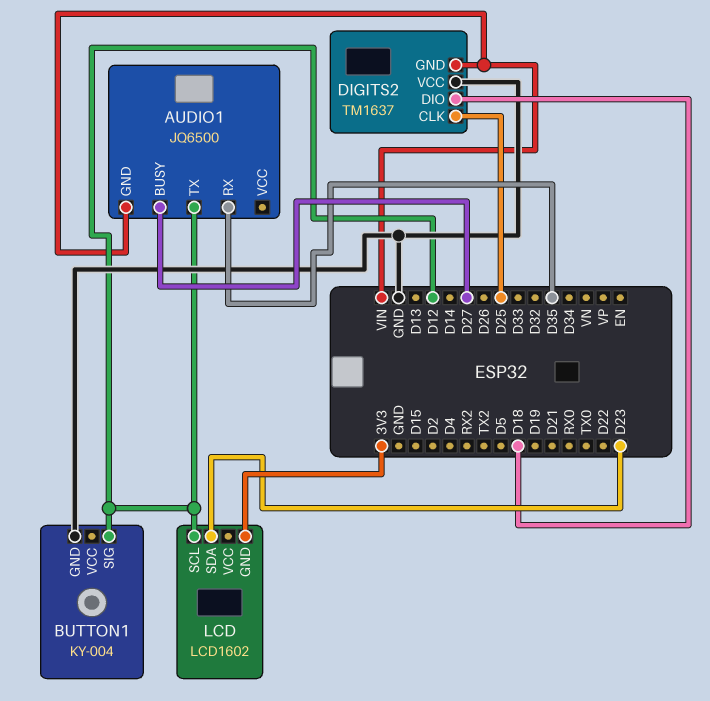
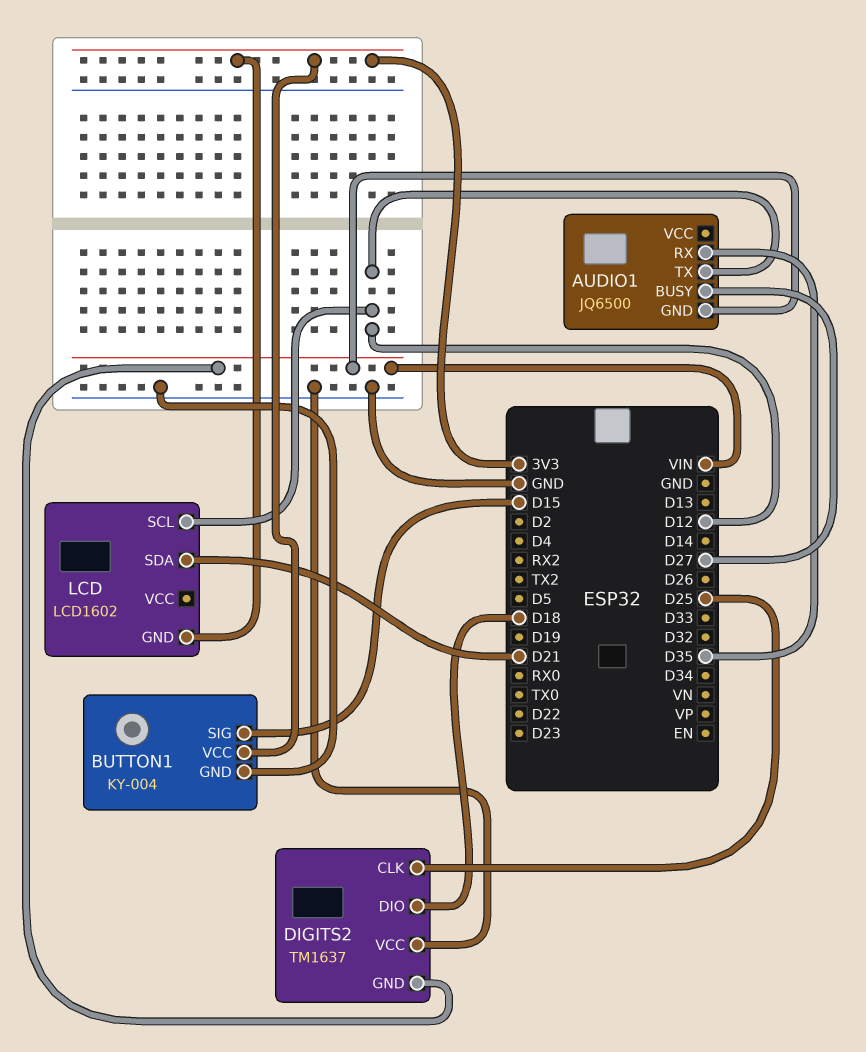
BUTTON1 pin SIG: D12 -> D15
BUTTON1 pin VCC: none -> 3V3
LCD pin SDA: D23 -> D21

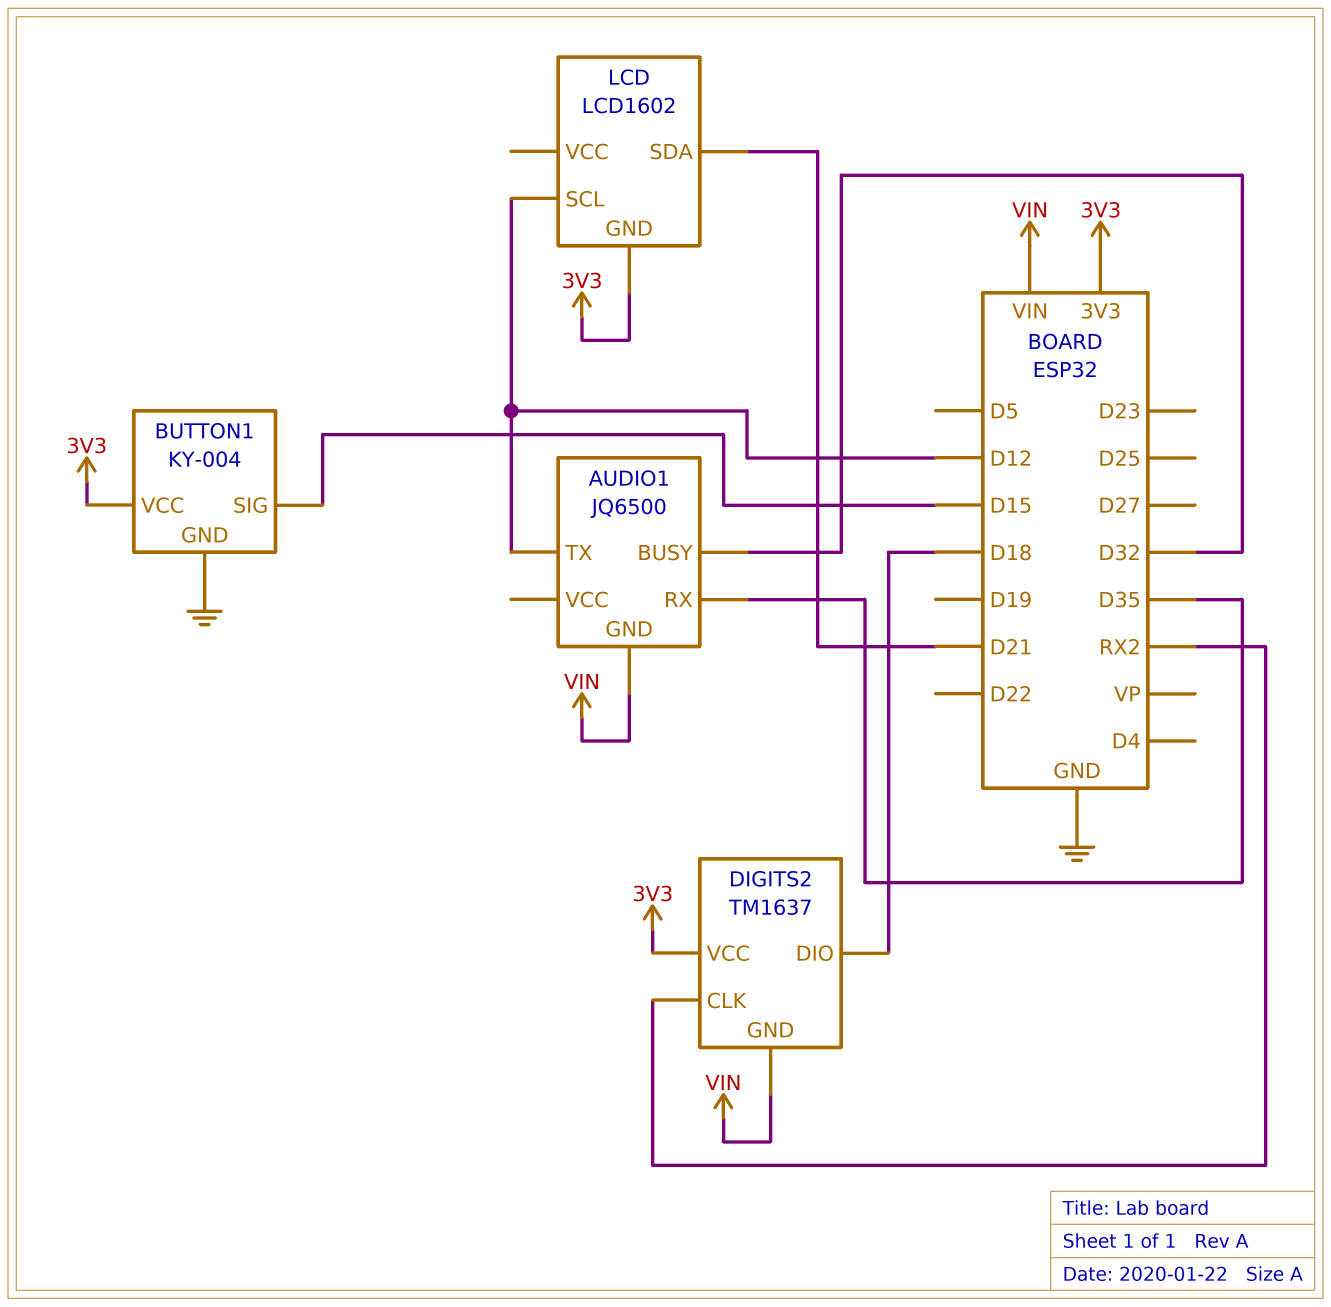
AUDIO1 pin BUSY: D27 -> D32
DIGITS2 pin CLK: D25 -> RX2
DIGITS2 pin VCC: GND -> 3V3

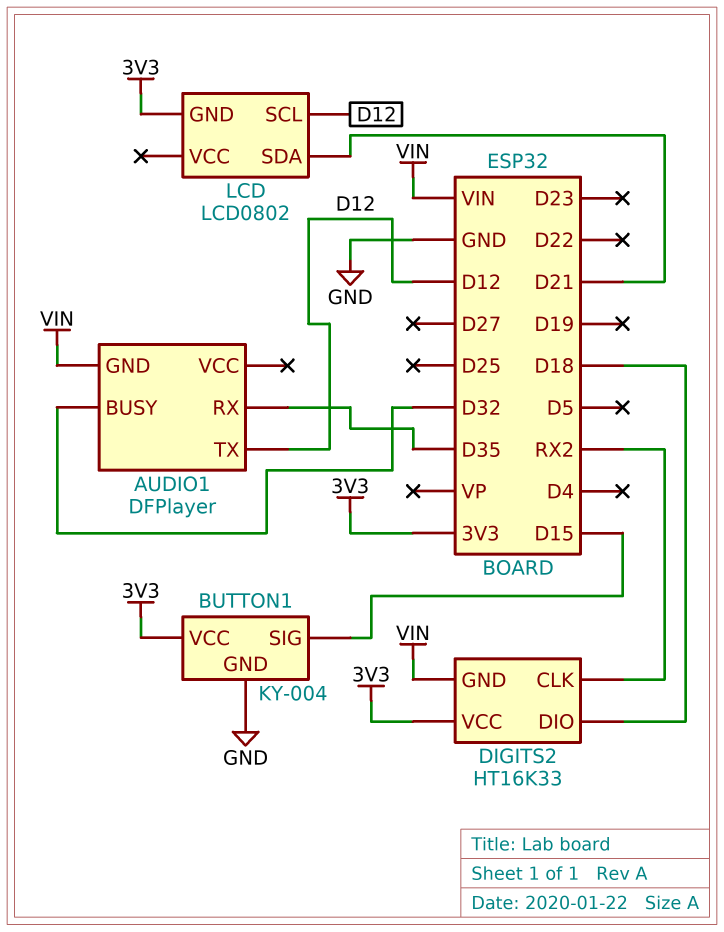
AUDIO1: JQ6500 -> DFPlayer
DIGITS2: TM1637 -> HT16K33
LCD: LCD1602 -> LCD0802

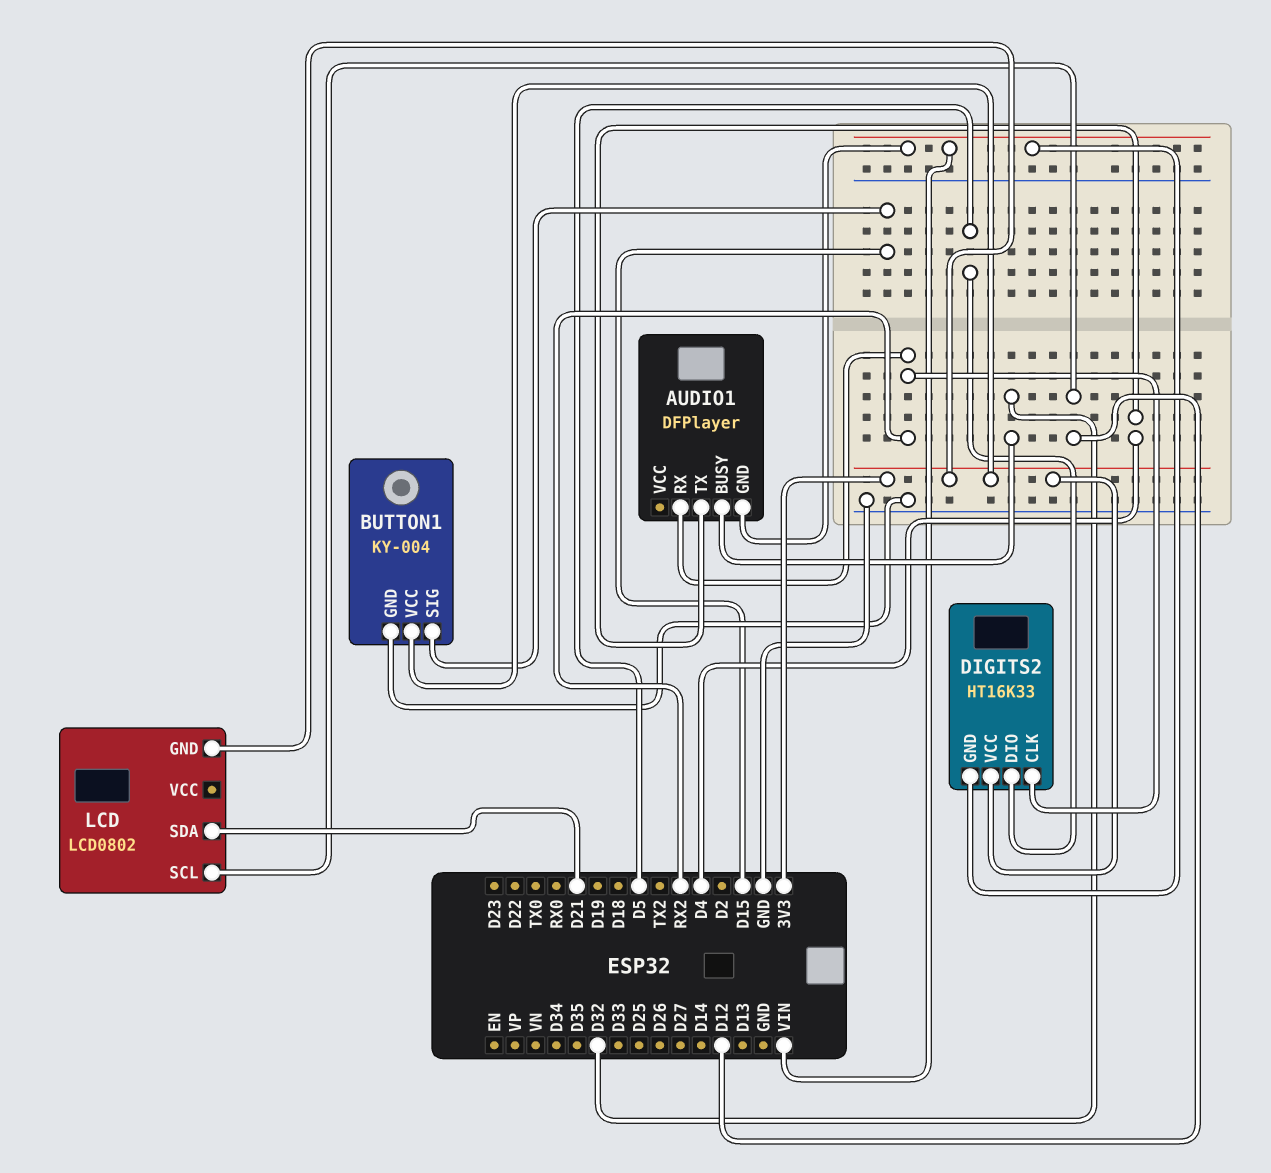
AUDIO1 pin RX: D35 -> RX2
AUDIO1 pin TX: D12 -> D4
DIGITS2 pin DIO: D18 -> D5

